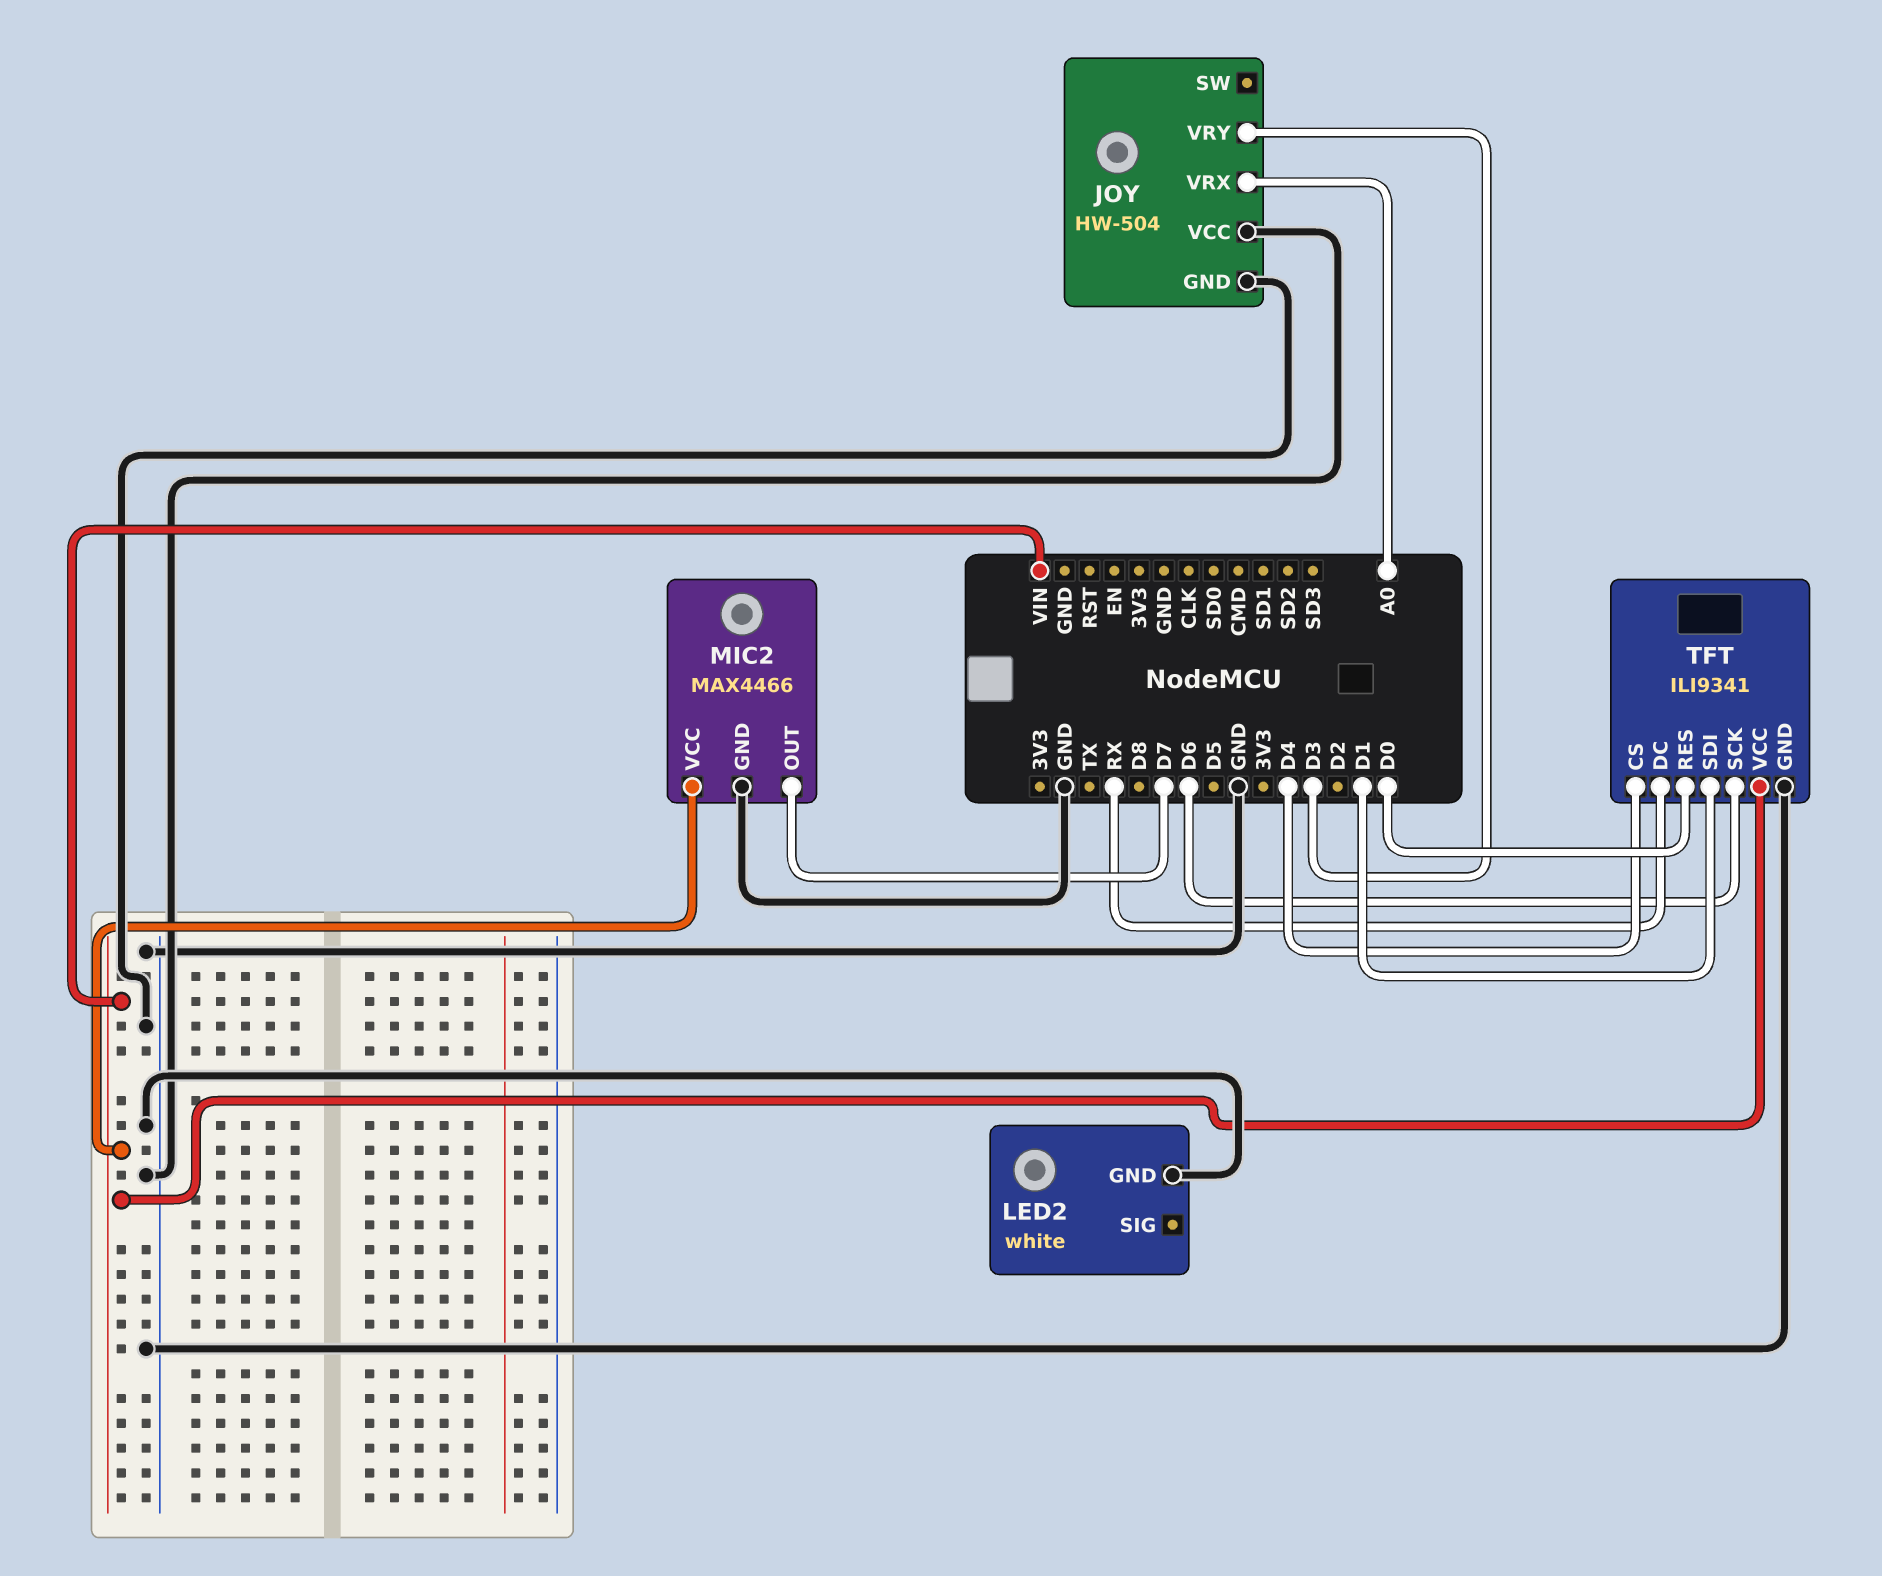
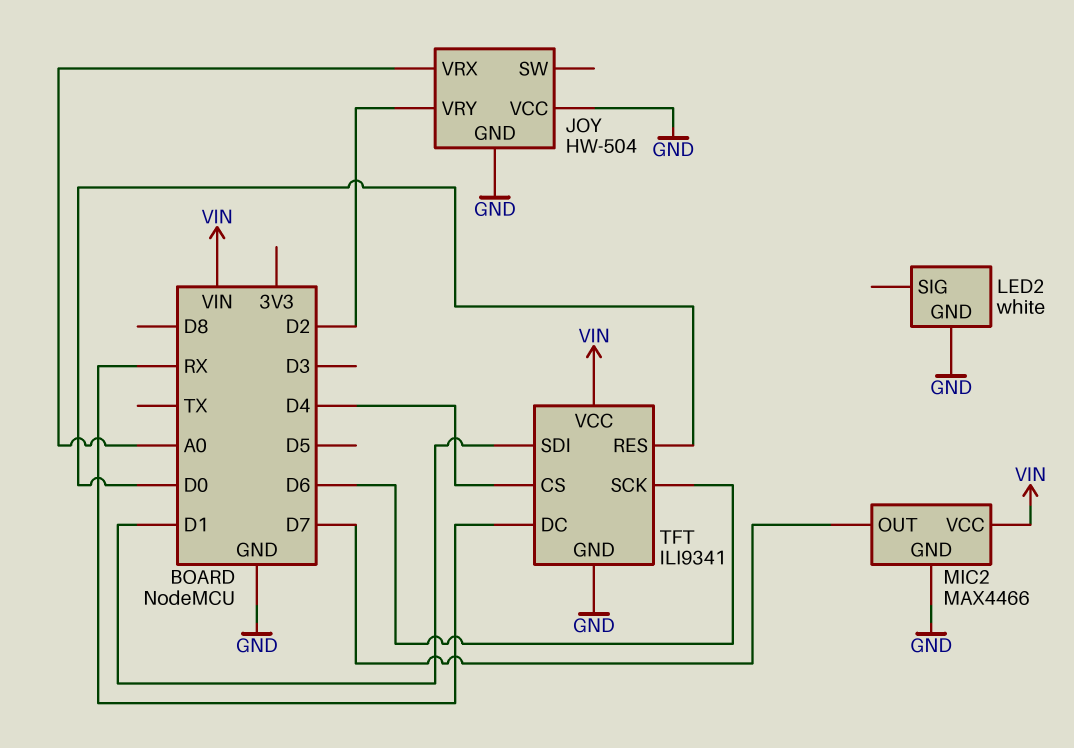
JOY pin VRY: D3 -> D2

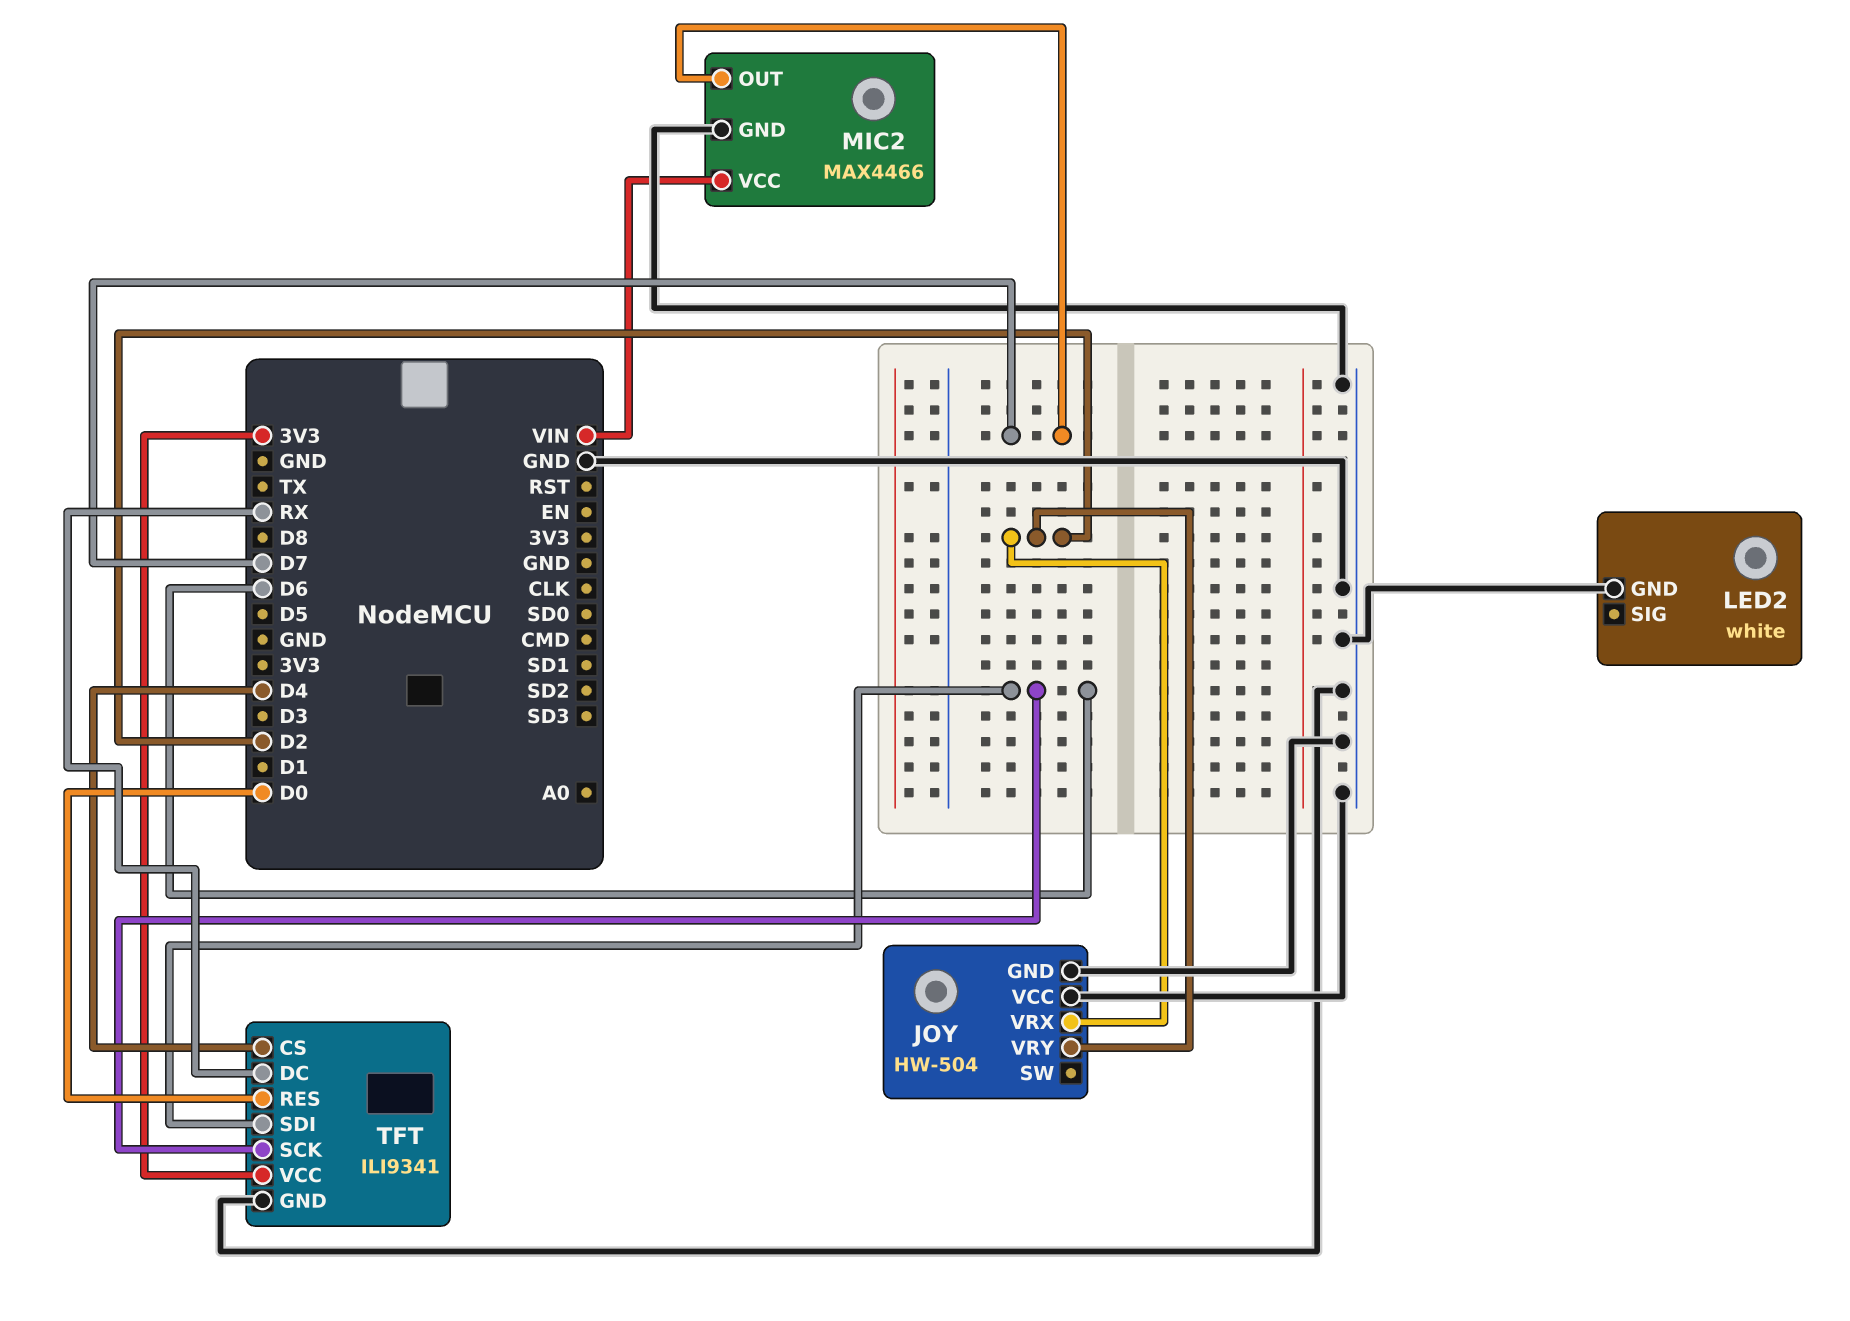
JOY pin VRX: A0 -> D2
TFT pin SDI: D1 -> D6
TFT pin VCC: VIN -> 3V3

